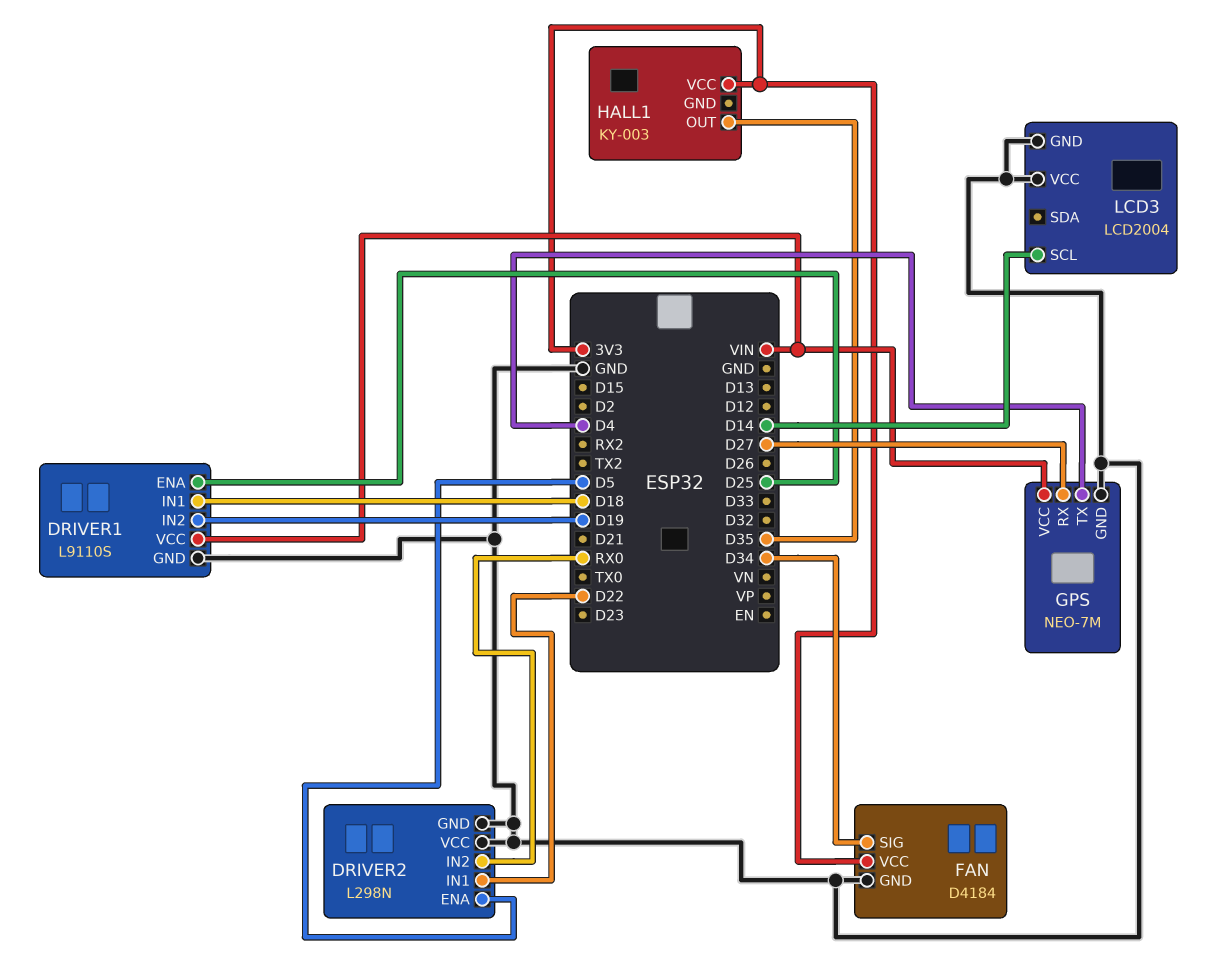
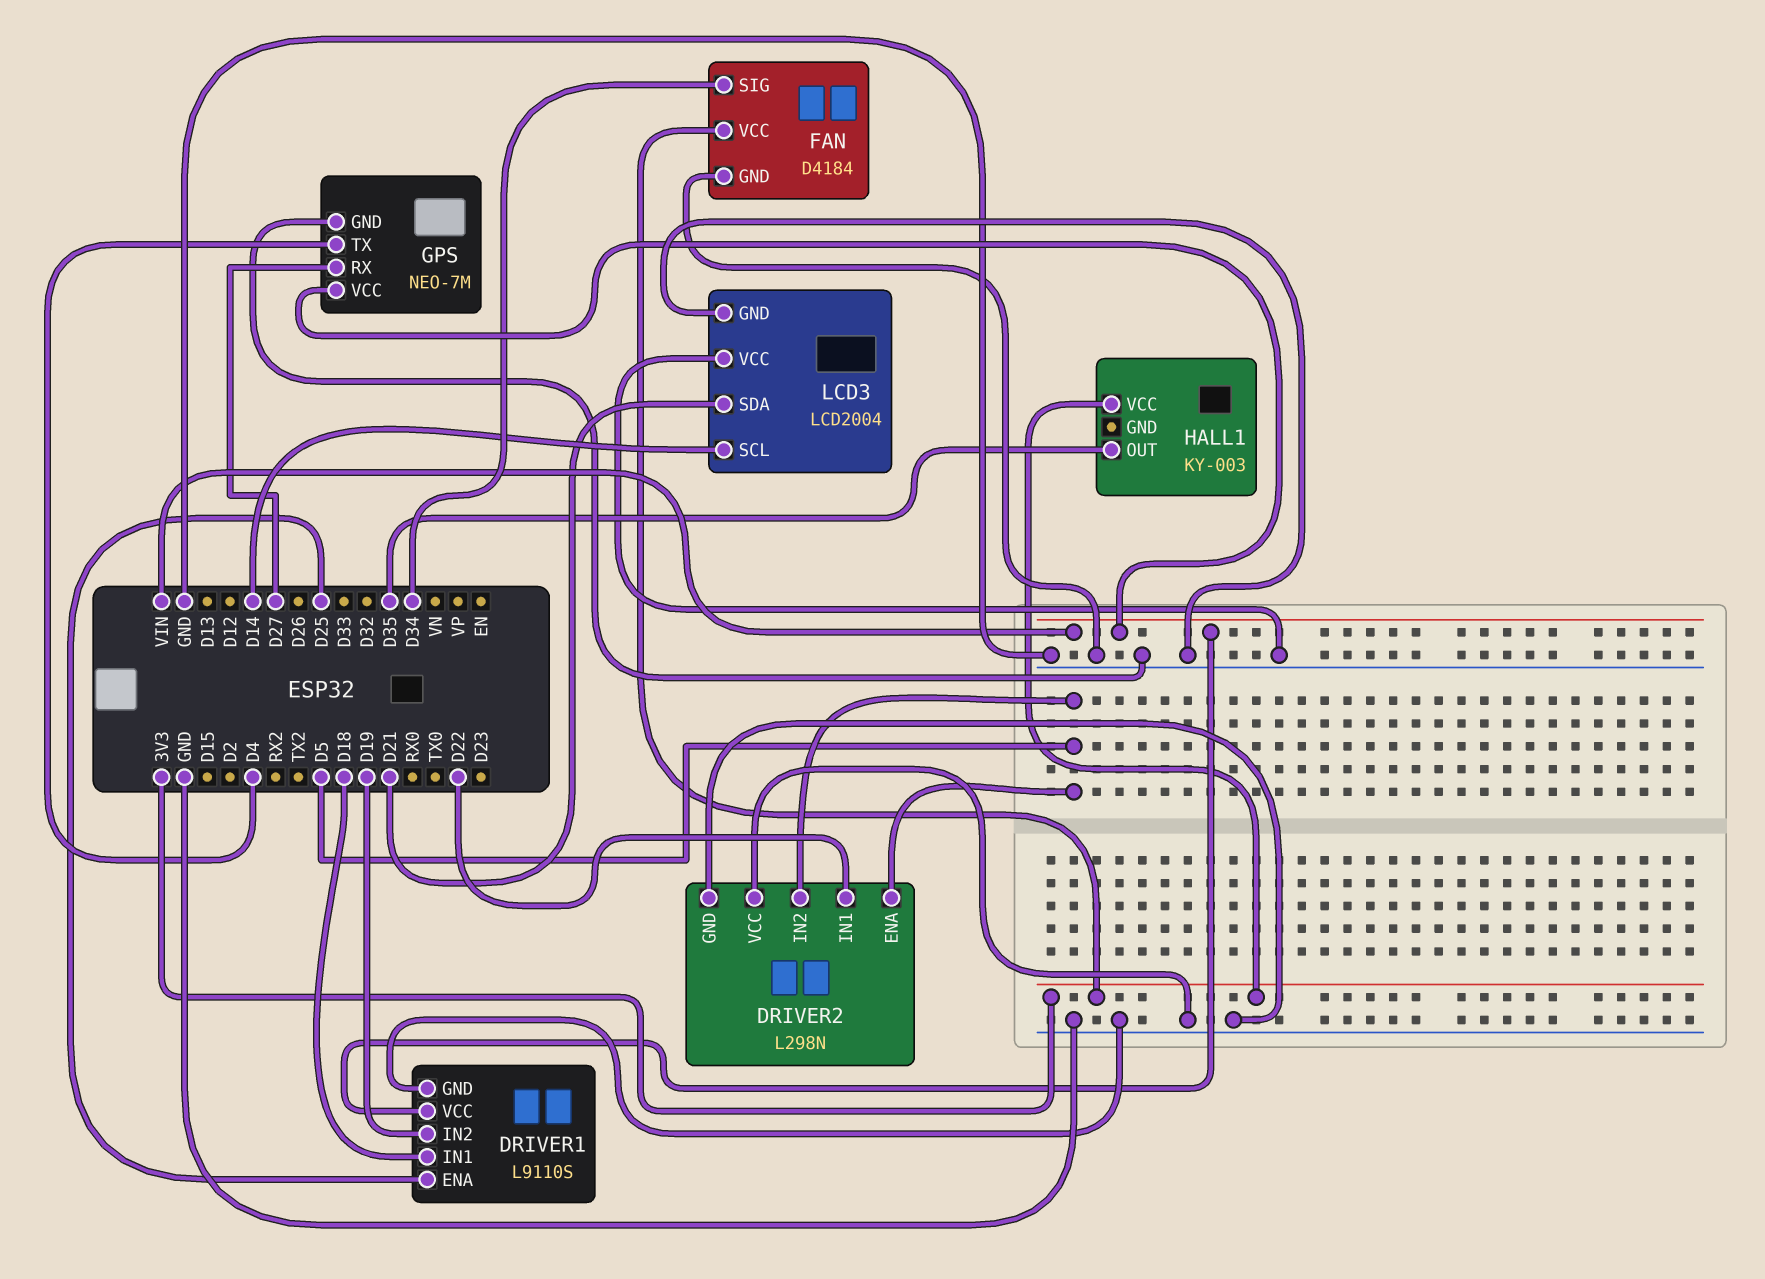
DRIVER2 pin IN2: RX0 -> D5
LCD3 pin SDA: none -> D21

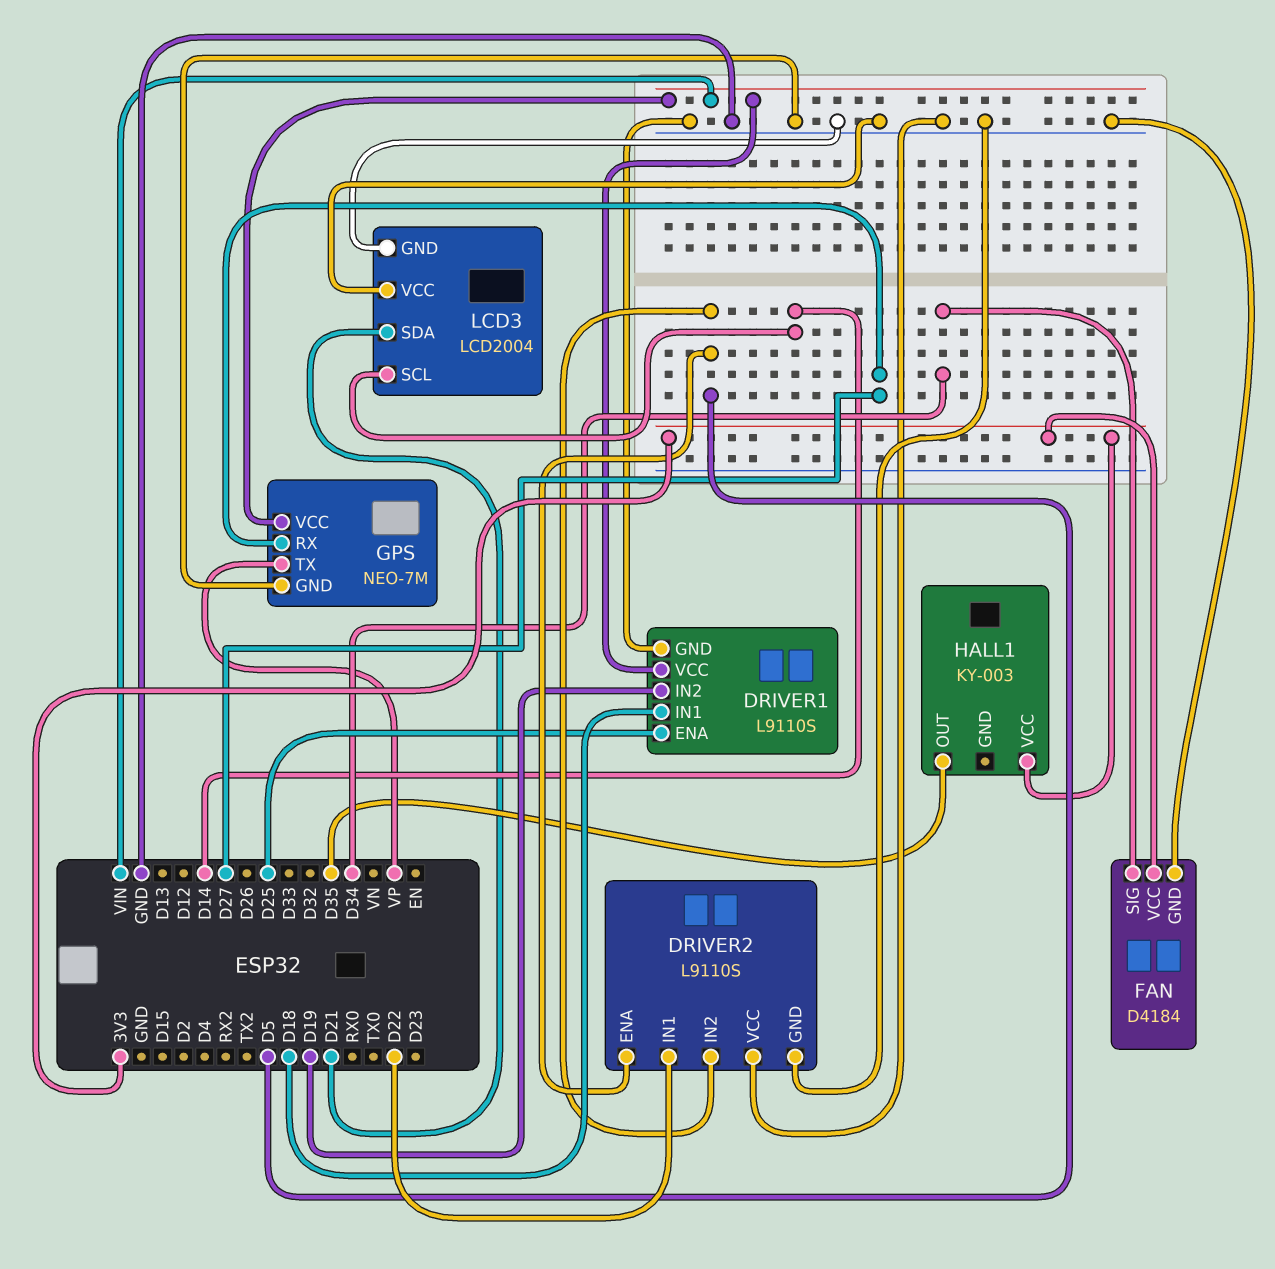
DRIVER2: L298N -> L9110S
GPS pin TX: D4 -> VP

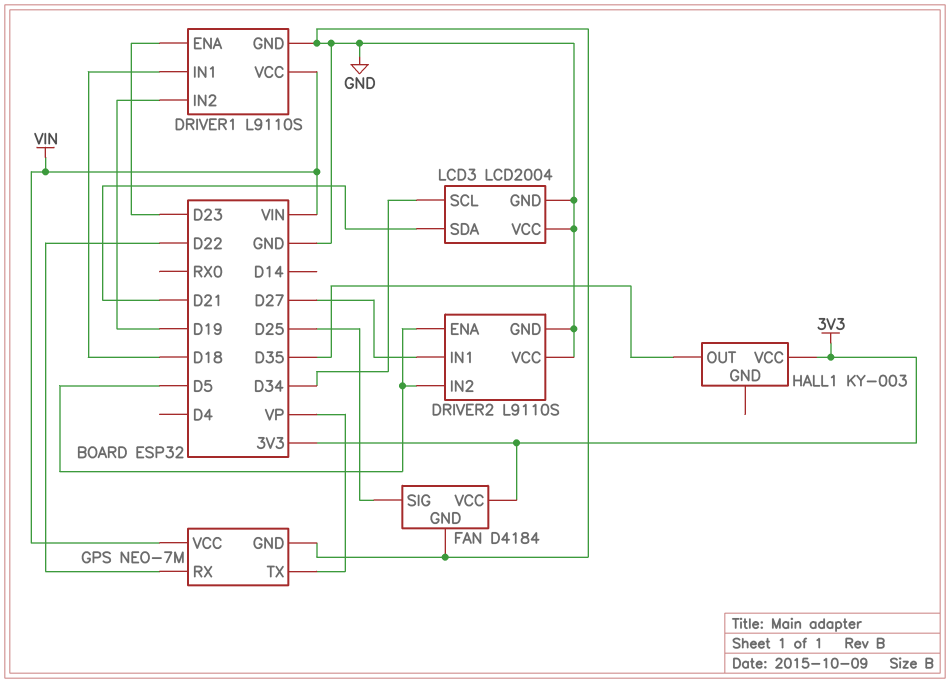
DRIVER1 pin ENA: D25 -> D23
DRIVER2 pin IN1: D22 -> D27
FAN pin SIG: D34 -> D25
GPS pin RX: D27 -> D22
LCD3 pin SCL: D14 -> D34

